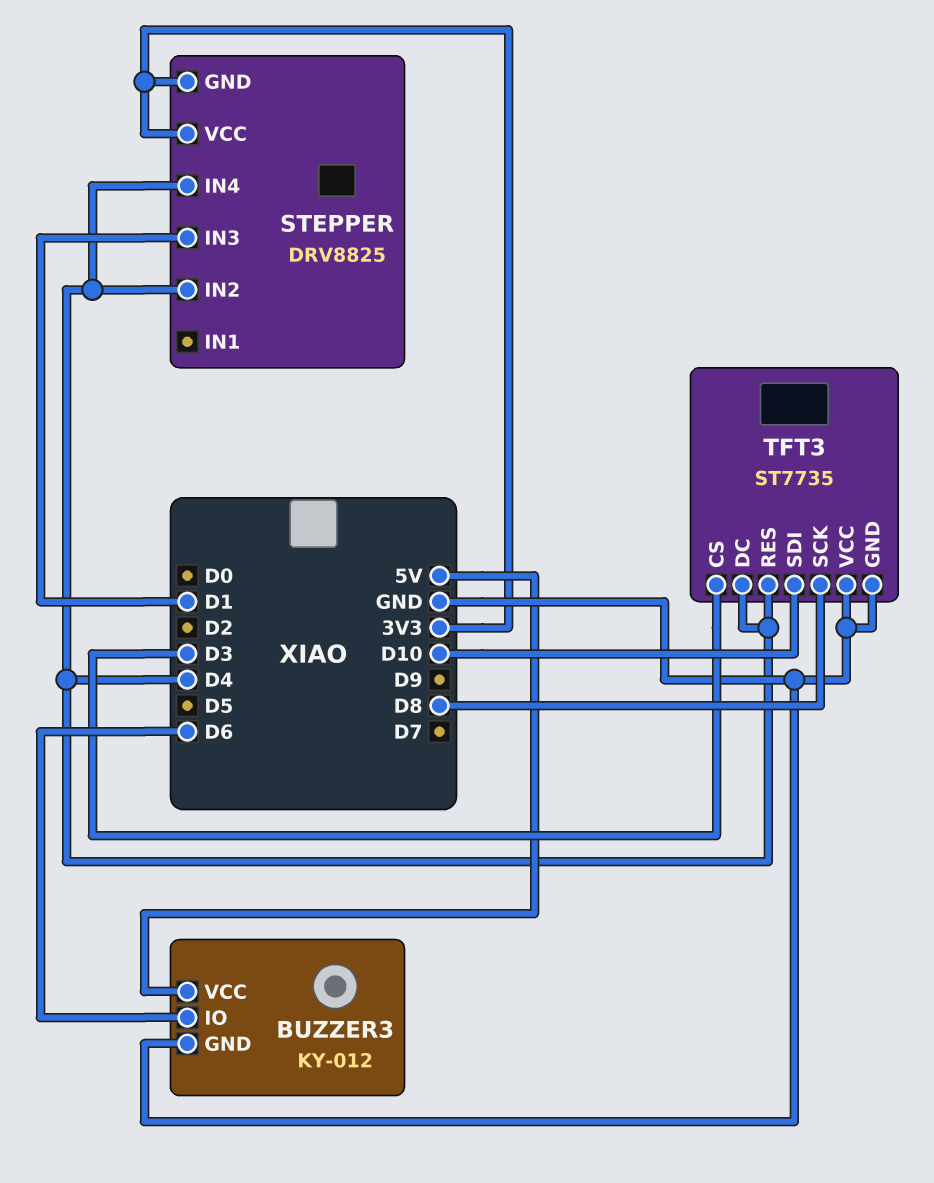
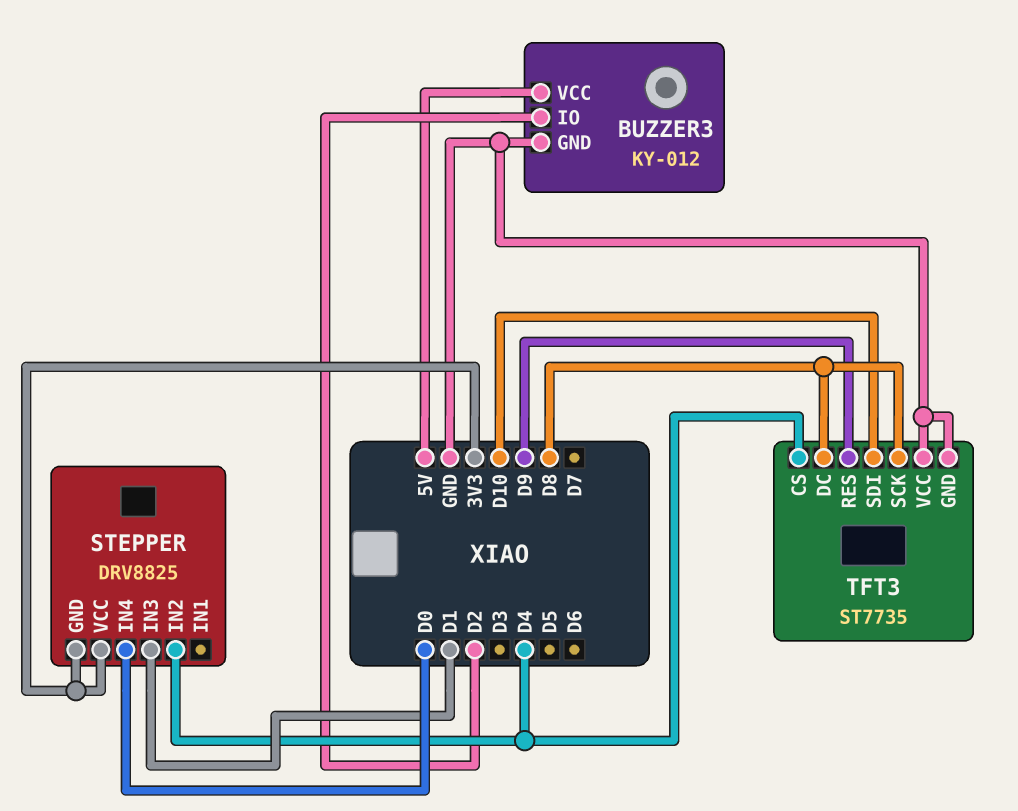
BUZZER3 pin IO: D6 -> D2
STEPPER pin IN4: D4 -> D0
TFT3 pin CS: D3 -> D4
TFT3 pin DC: D4 -> D8
TFT3 pin RES: D4 -> D9

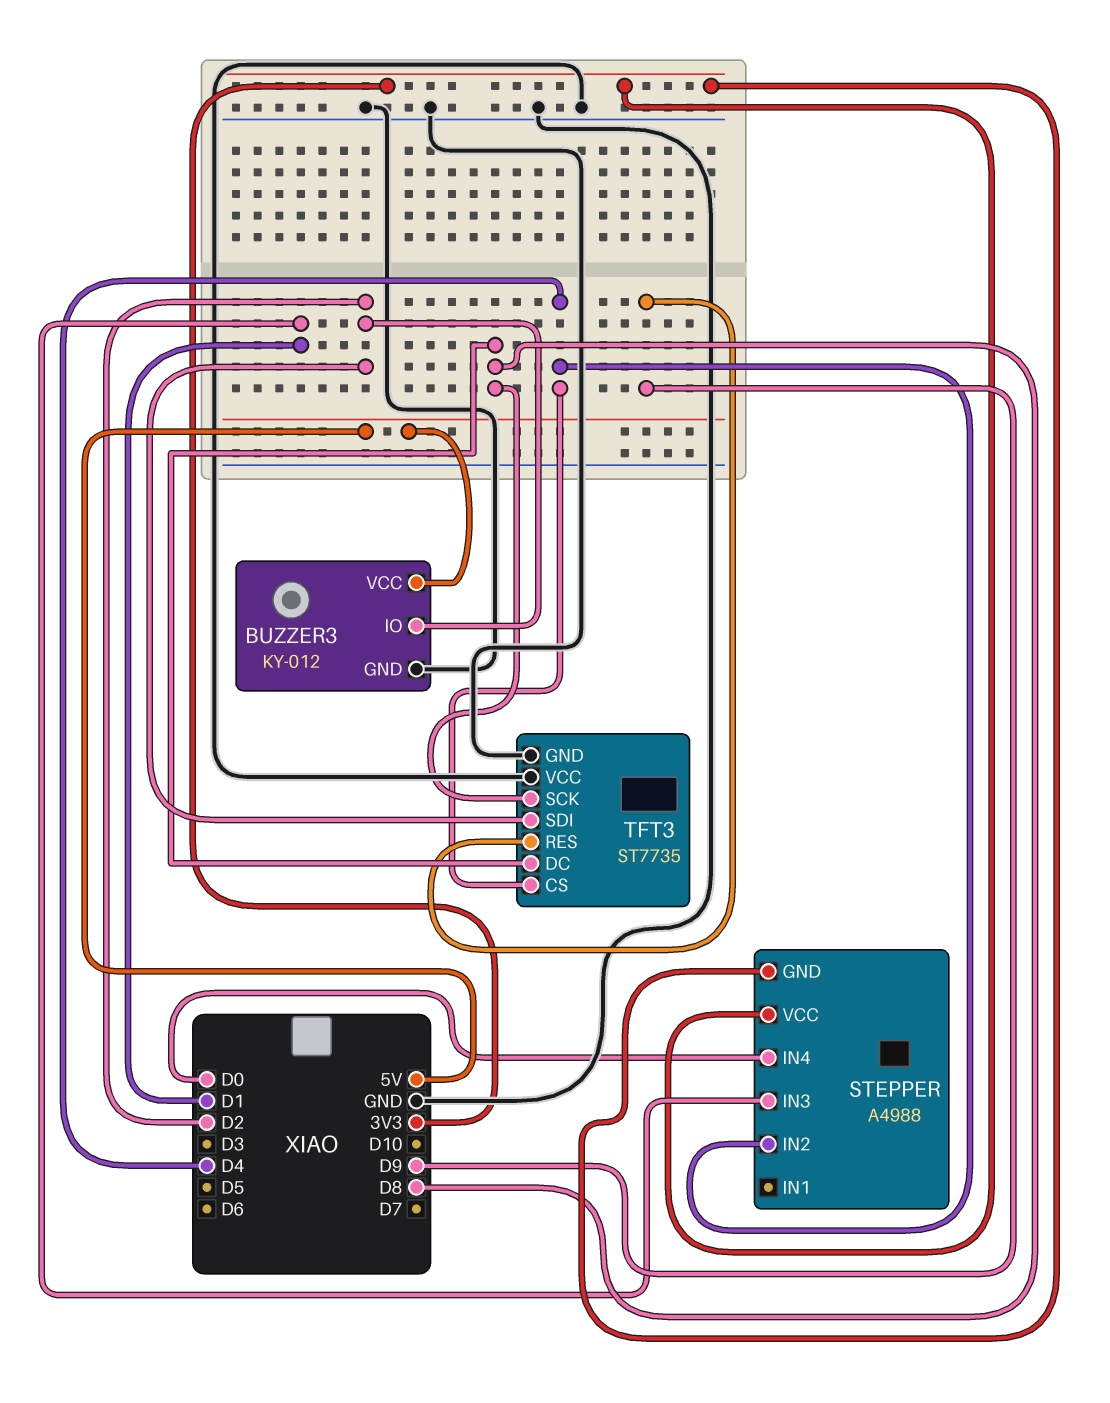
STEPPER: DRV8825 -> A4988
TFT3 pin SDI: D10 -> D2

